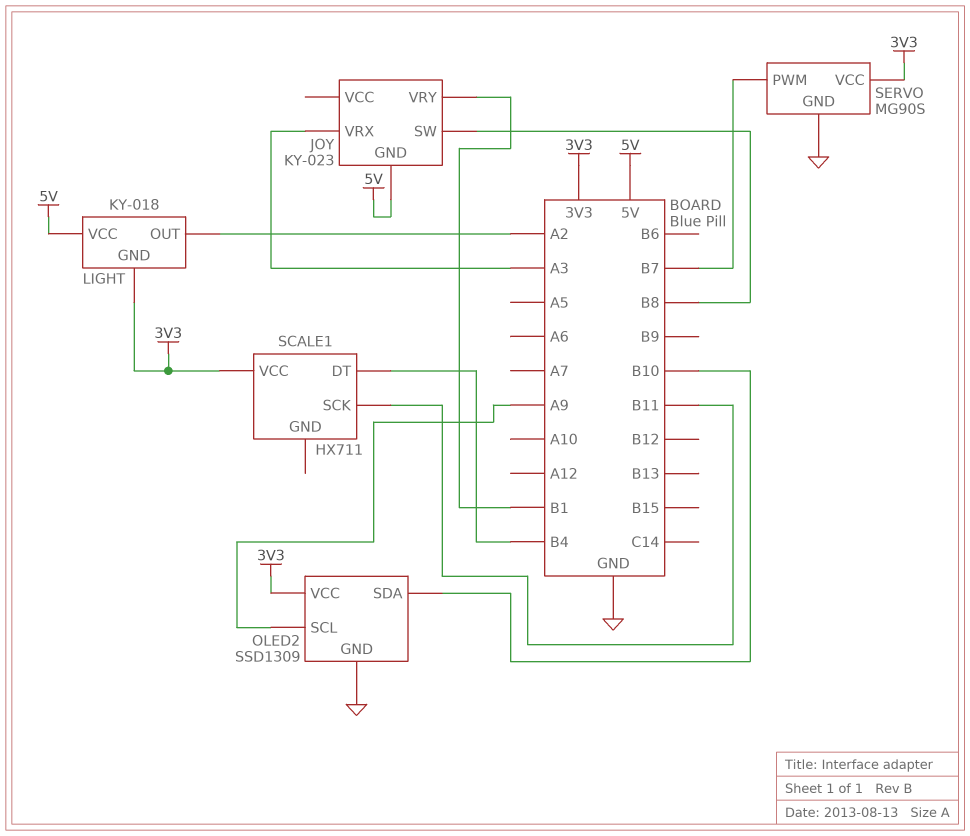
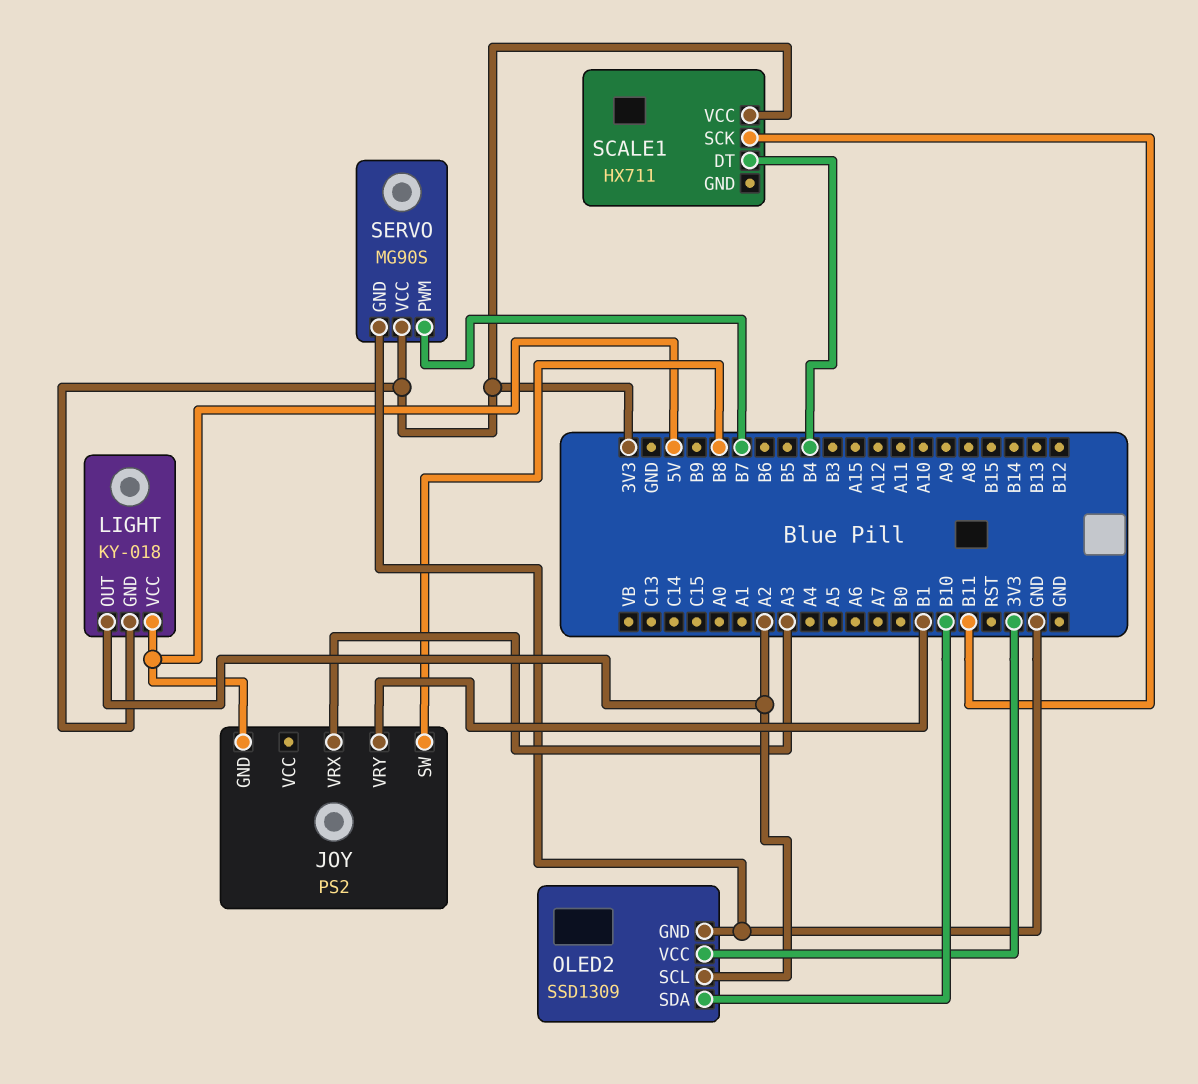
JOY: KY-023 -> PS2
OLED2 pin SCL: A9 -> A2

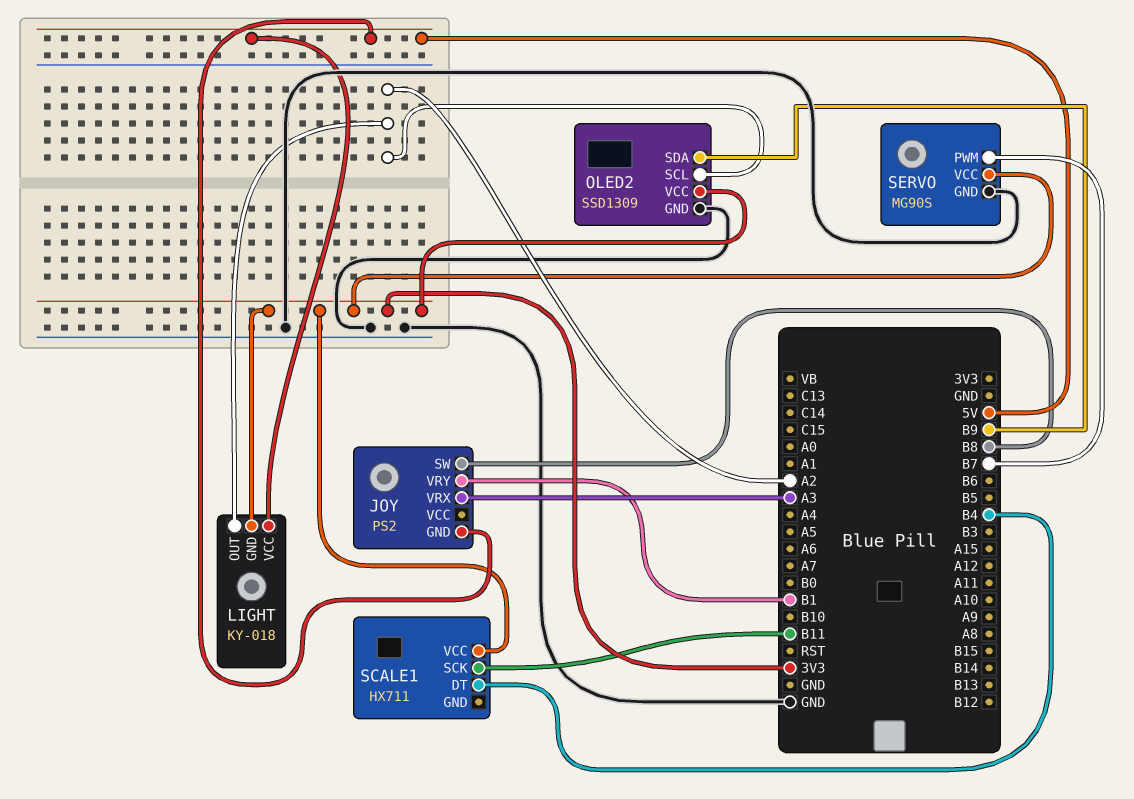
OLED2 pin SDA: B10 -> B9

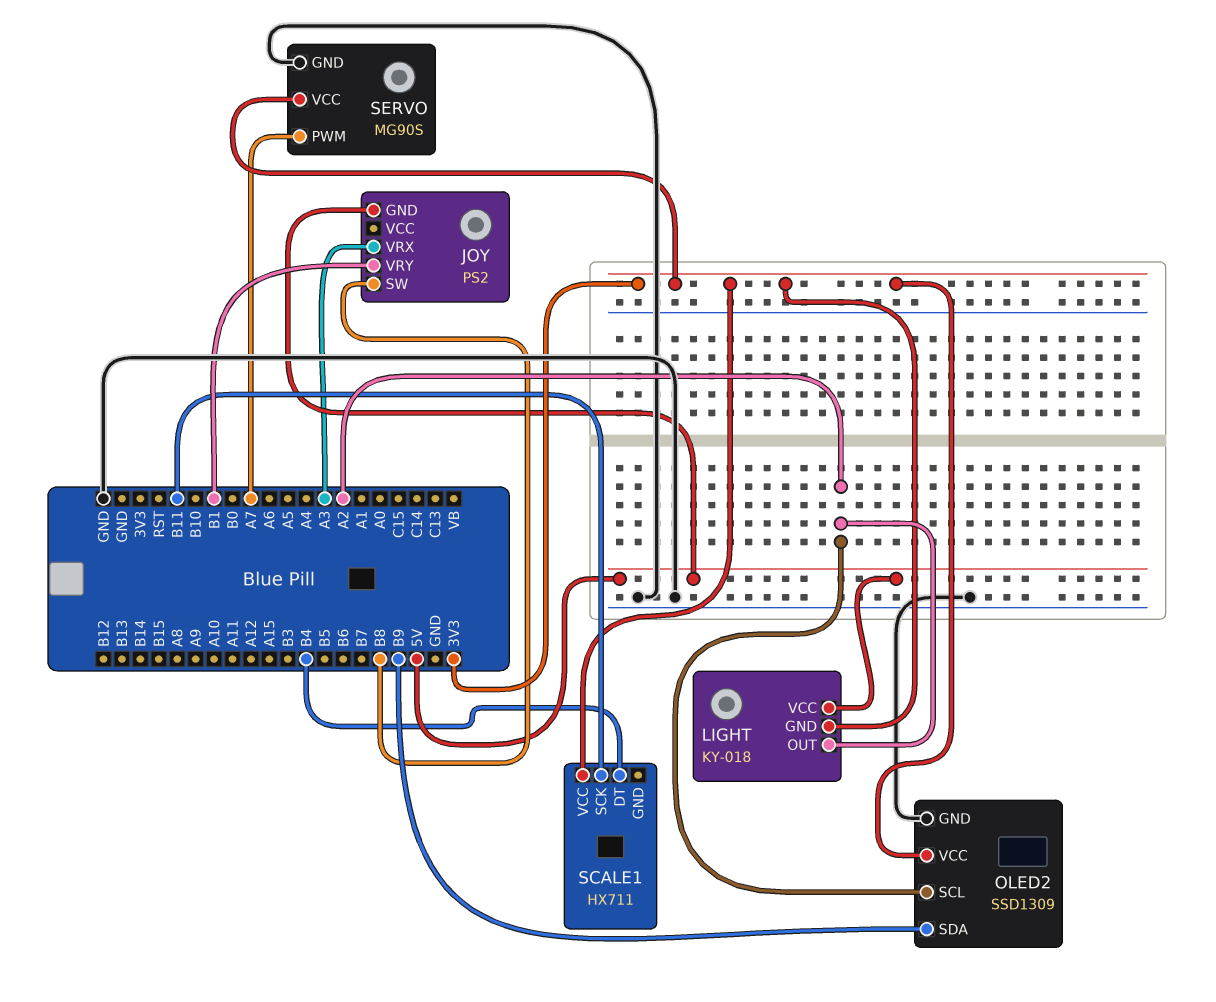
SERVO pin PWM: B7 -> A7

